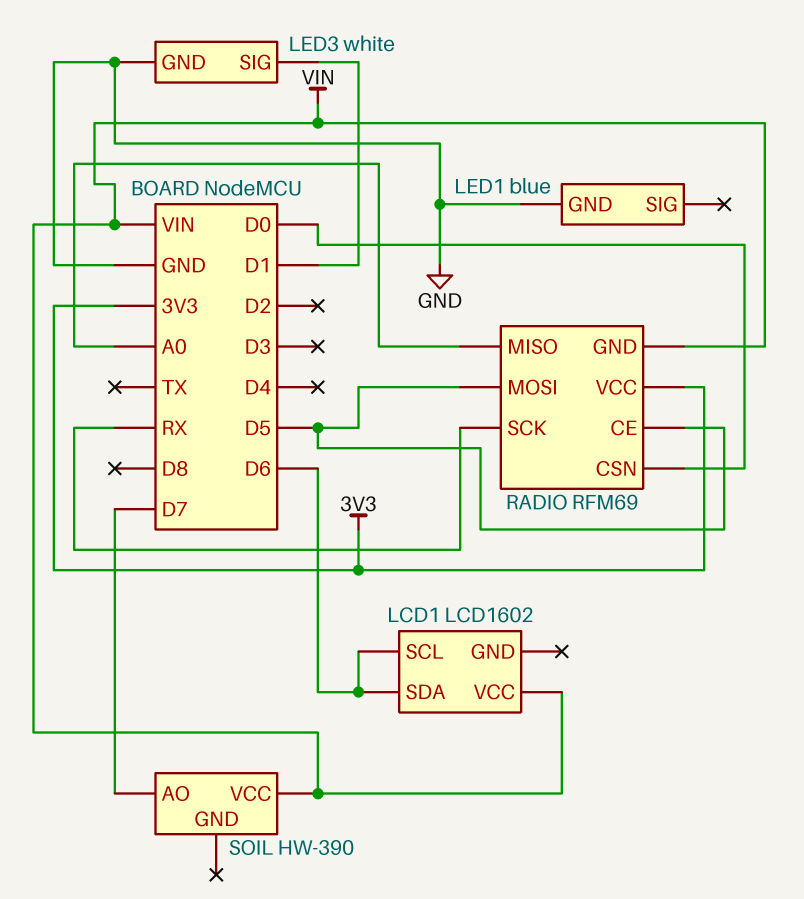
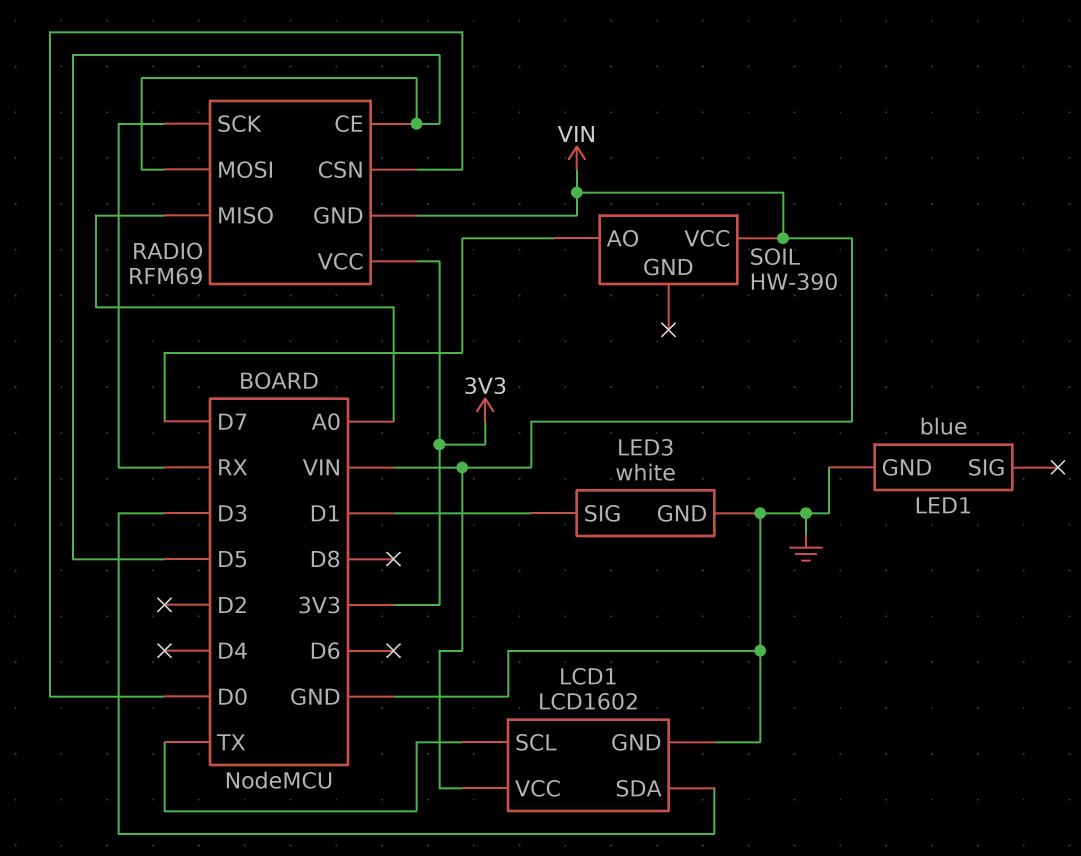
LCD1 pin GND: none -> GND
LCD1 pin SCL: D6 -> TX
LCD1 pin SDA: D6 -> D3

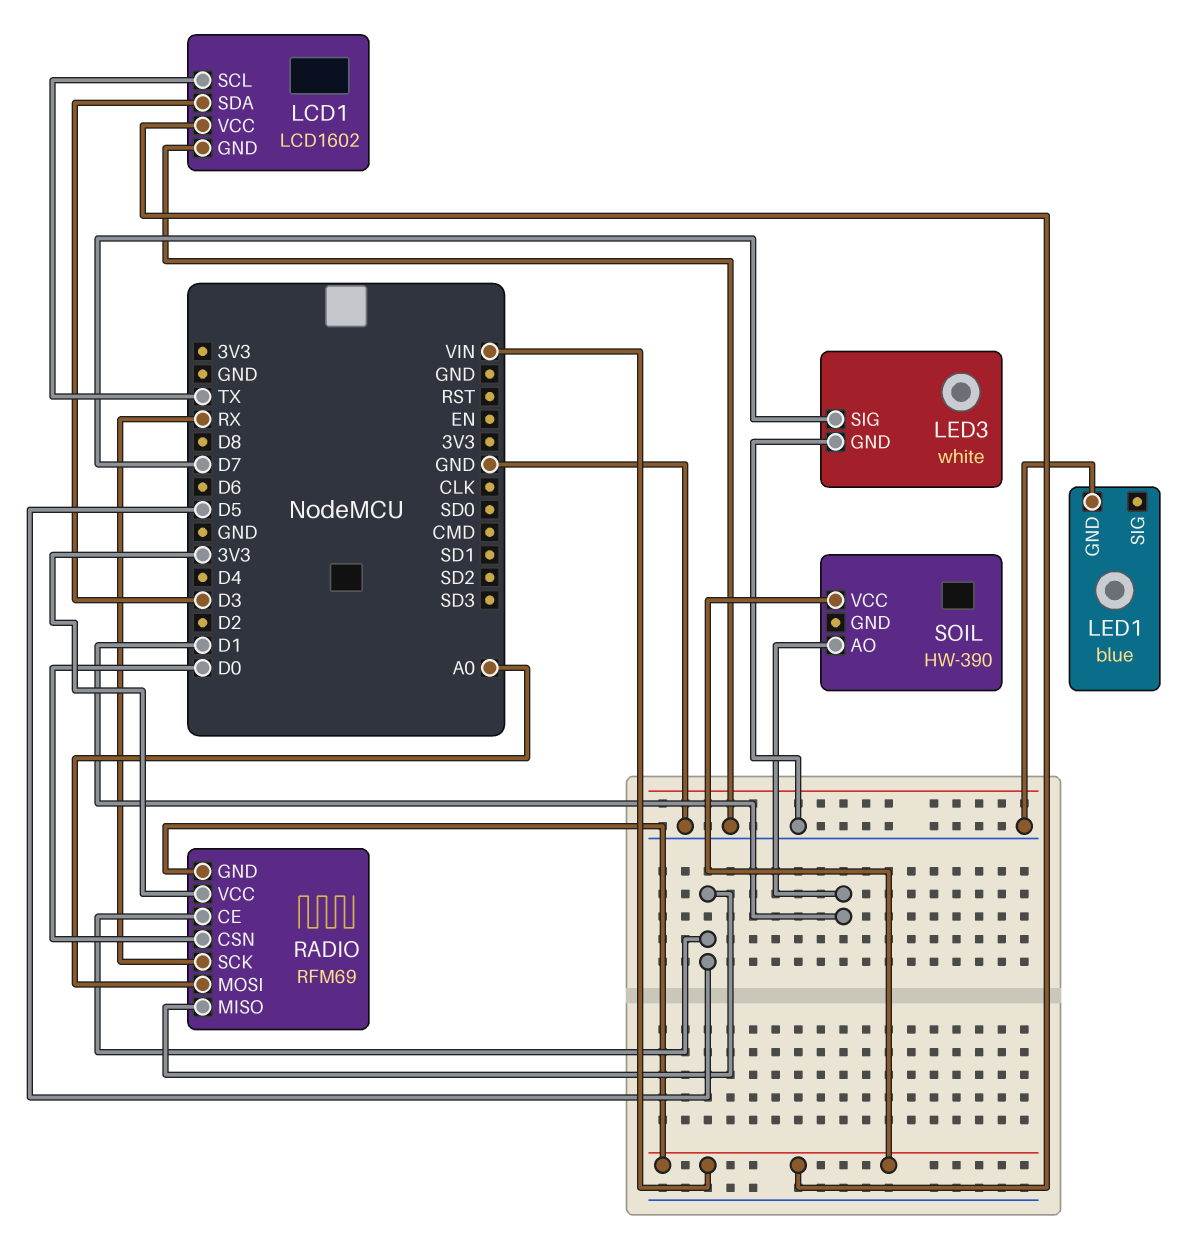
LED3 pin SIG: D1 -> D7
RADIO pin MISO: A0 -> D5
RADIO pin MOSI: D5 -> A0
SOIL pin AO: D7 -> D1

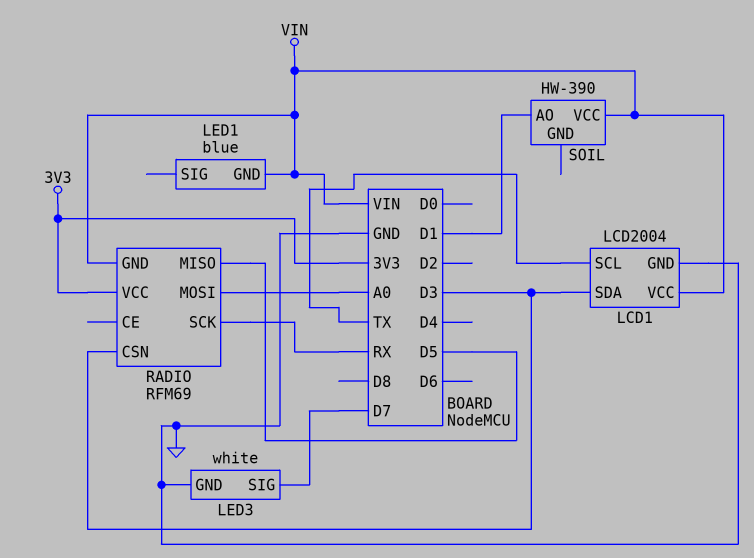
LCD1: LCD1602 -> LCD2004
LED1 pin GND: GND -> VIN
RADIO pin CE: D5 -> none
RADIO pin CSN: D0 -> D3

